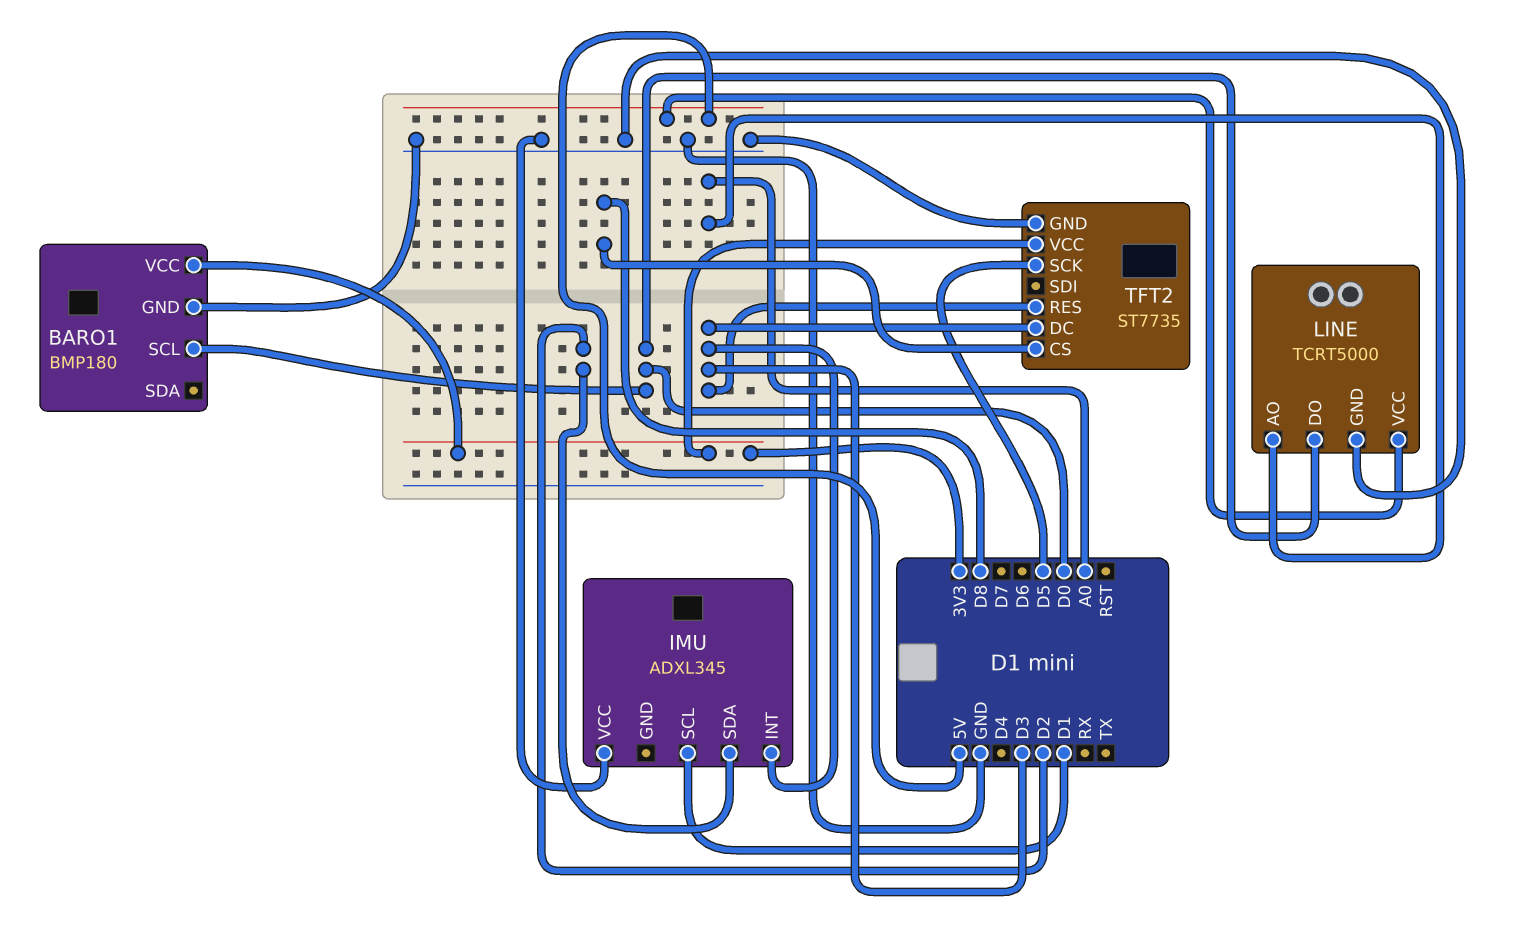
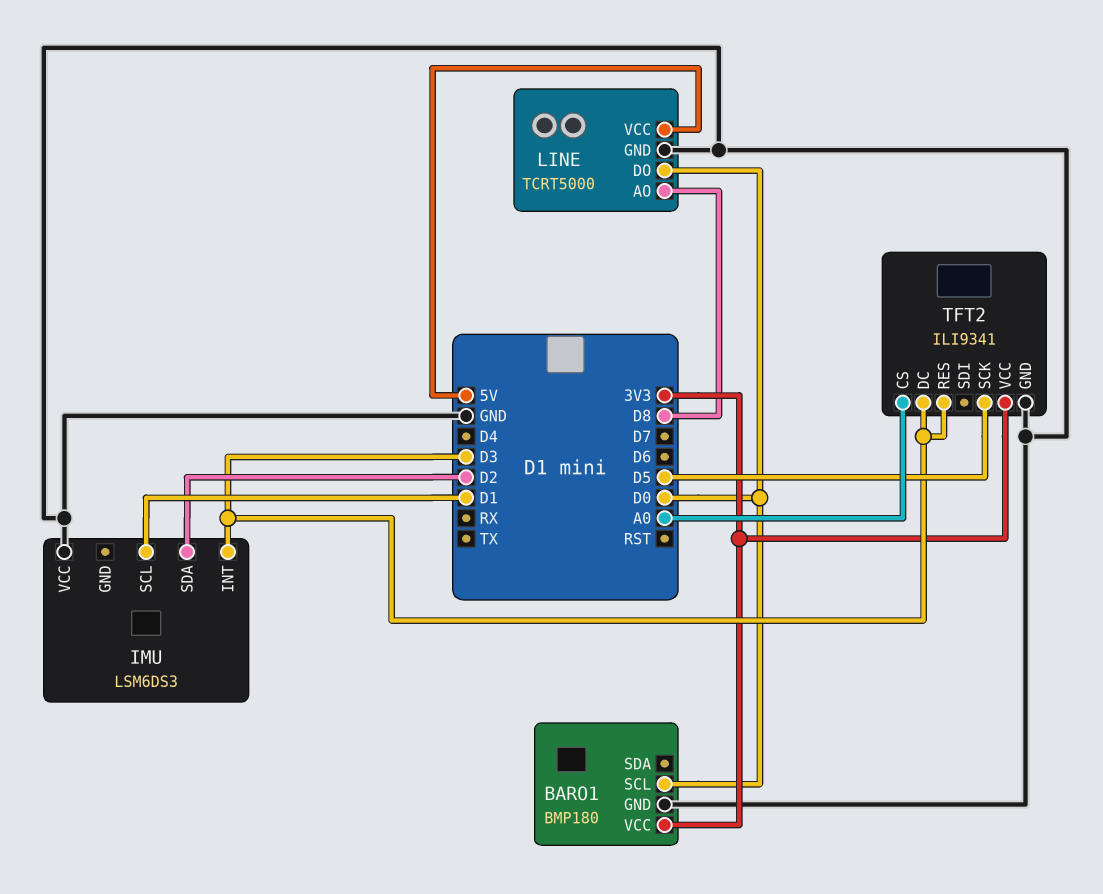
IMU: ADXL345 -> LSM6DS3
LINE pin AO: A0 -> D8
TFT2: ST7735 -> ILI9341
TFT2 pin CS: D8 -> A0

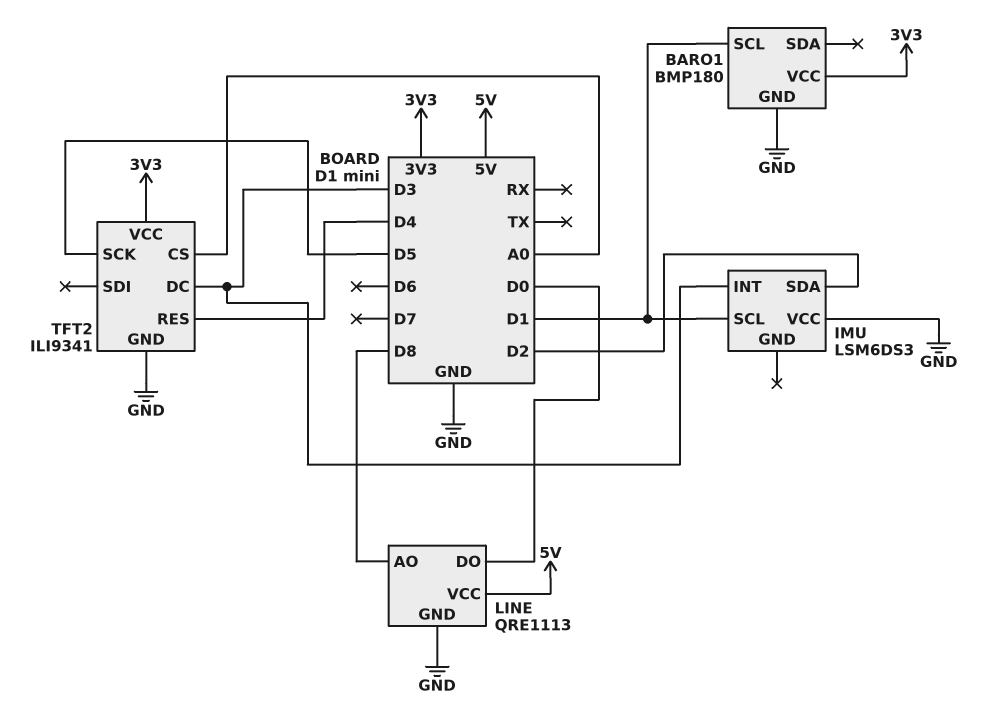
BARO1 pin SCL: D0 -> D1
LINE: TCRT5000 -> QRE1113
TFT2 pin RES: D3 -> D4

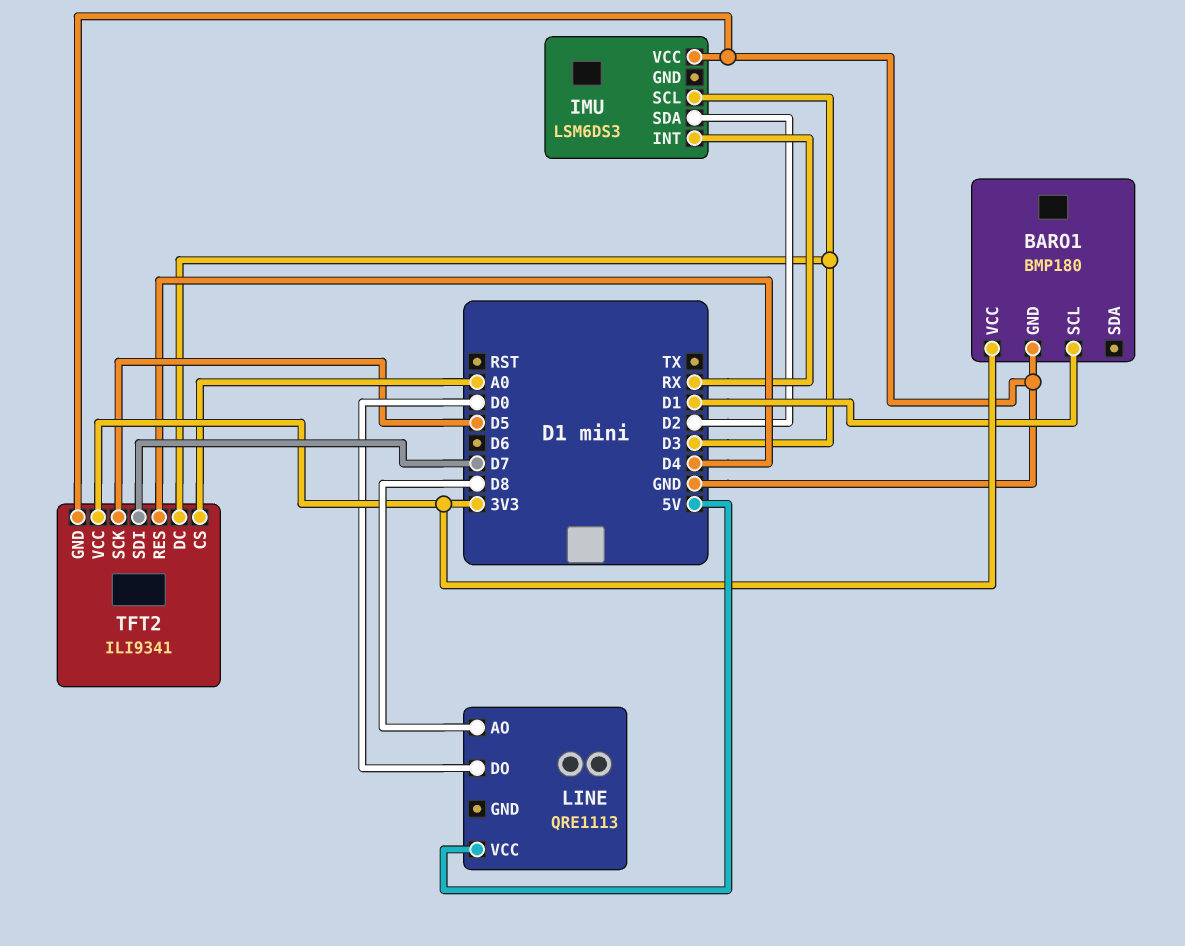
IMU pin INT: D3 -> RX
IMU pin SCL: D1 -> D3
LINE pin GND: GND -> none
TFT2 pin SDI: none -> D7

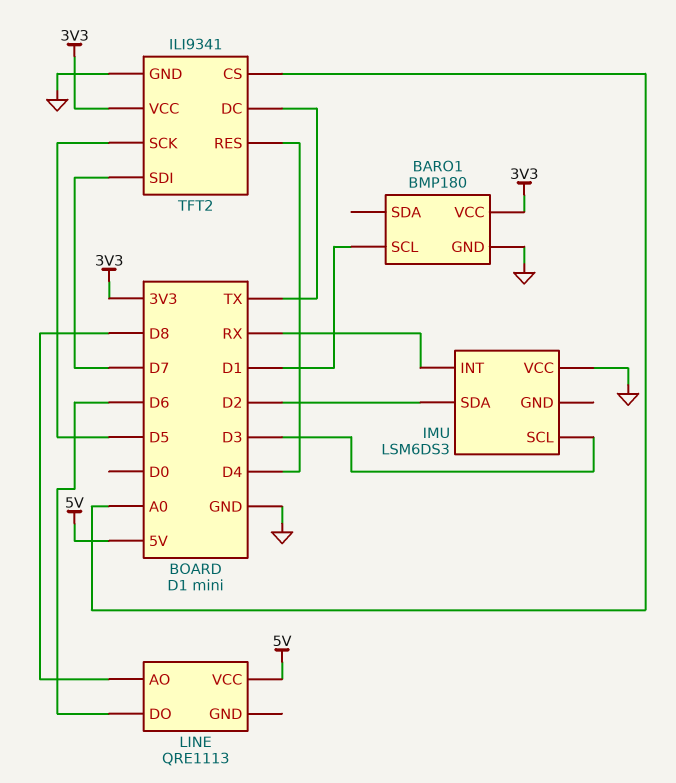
LINE pin DO: D0 -> D6
TFT2 pin DC: D3 -> TX

